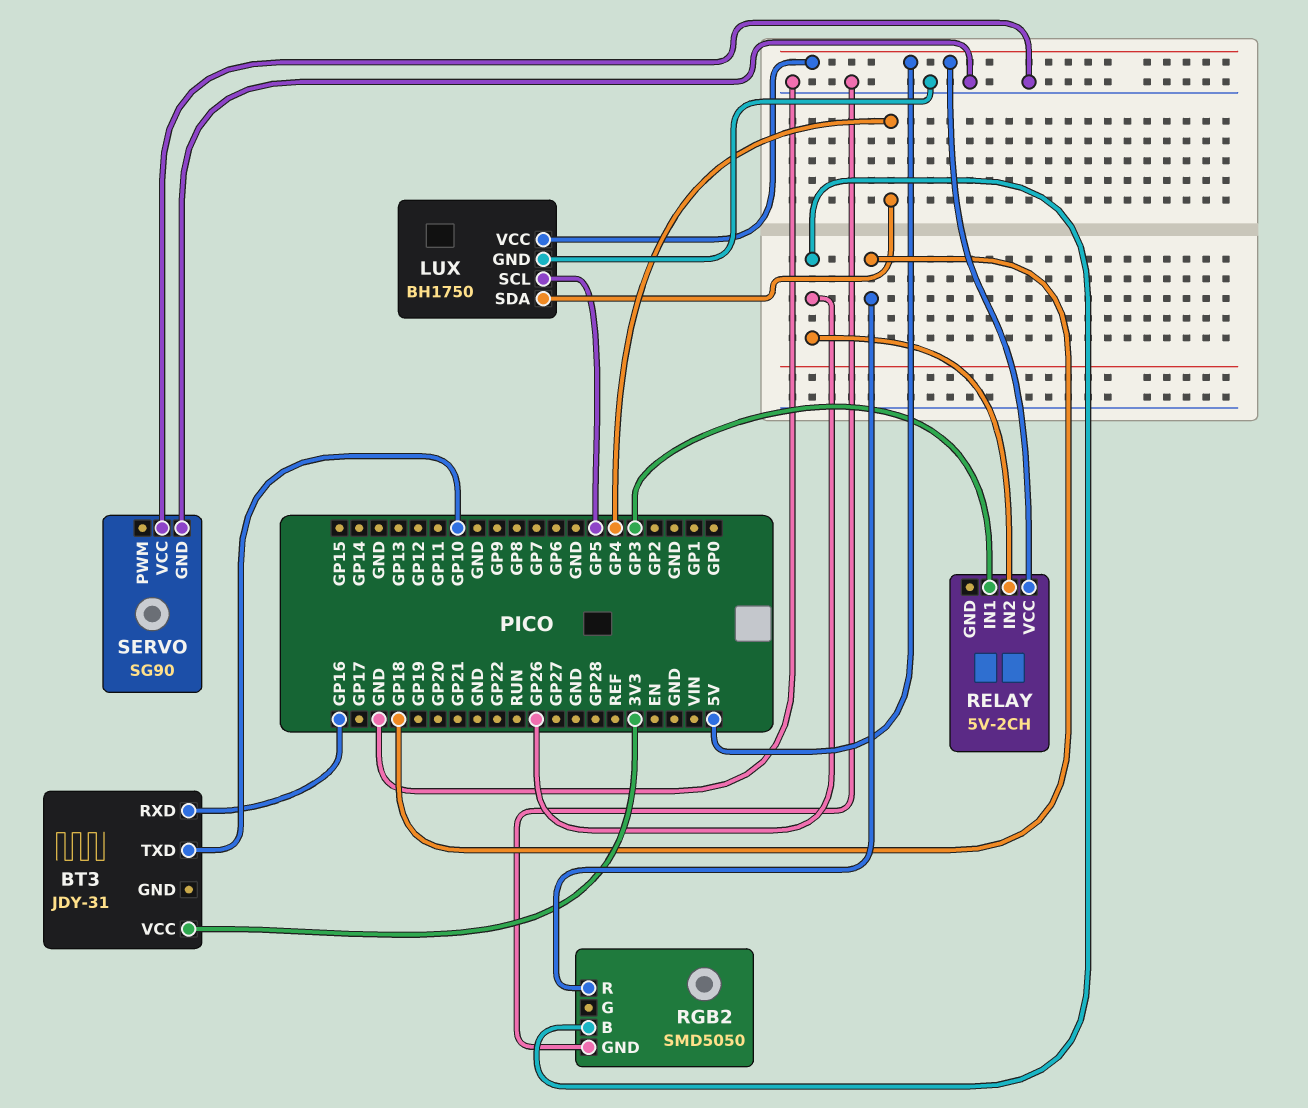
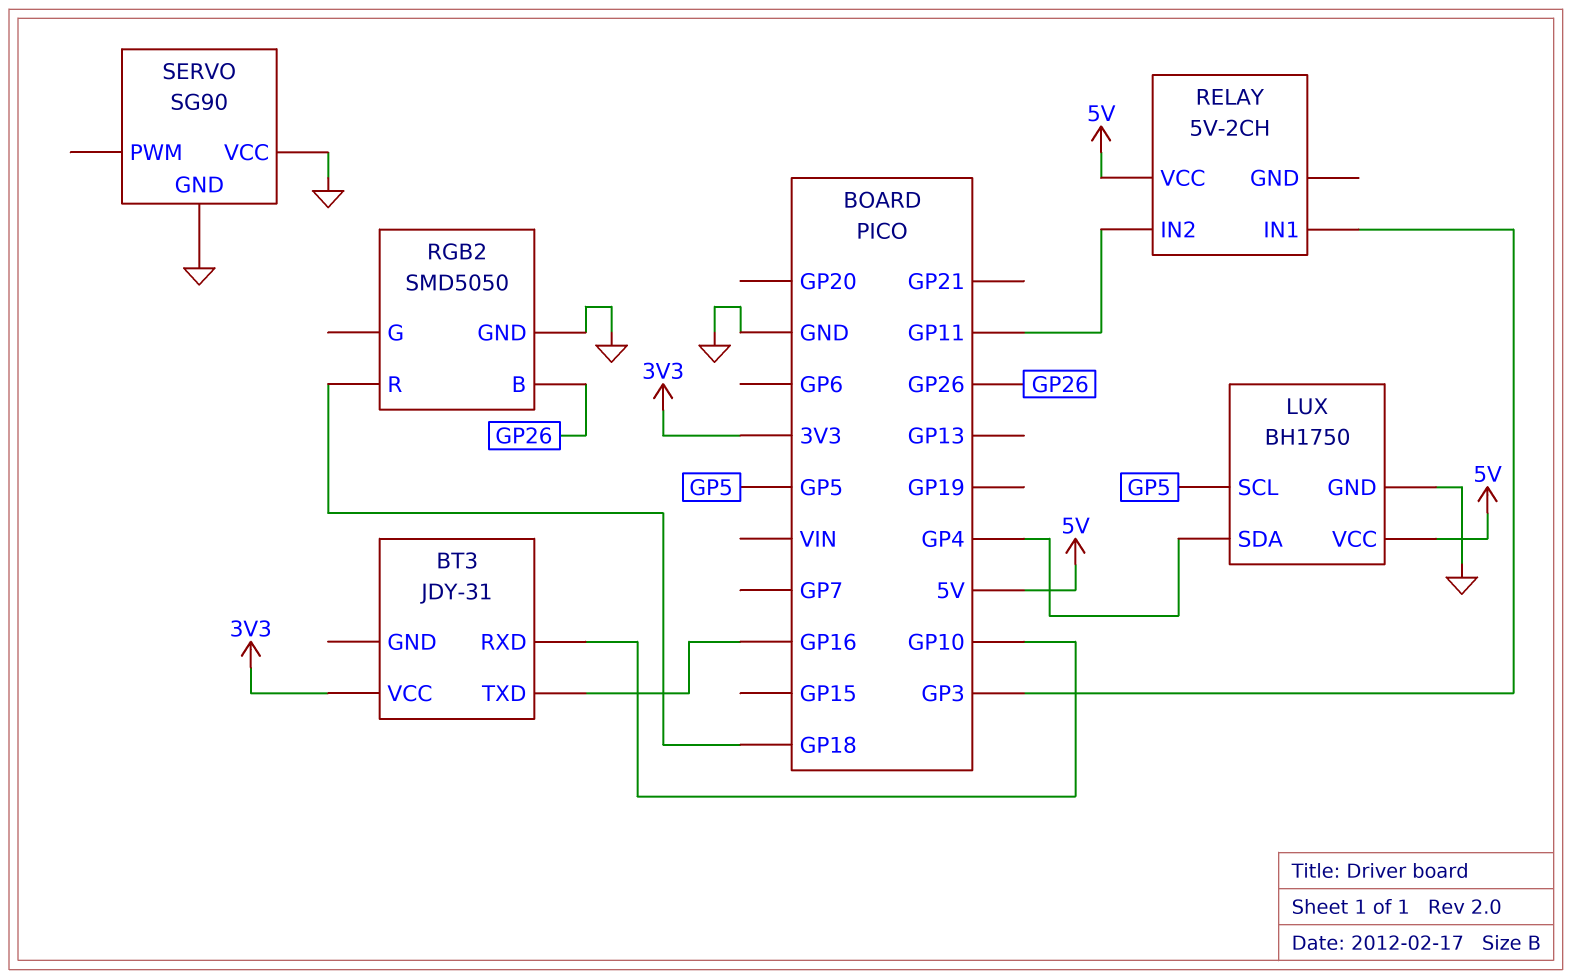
BT3 pin RXD: GP16 -> GP10
BT3 pin TXD: GP10 -> GP16
RELAY pin IN2: GP26 -> GP11

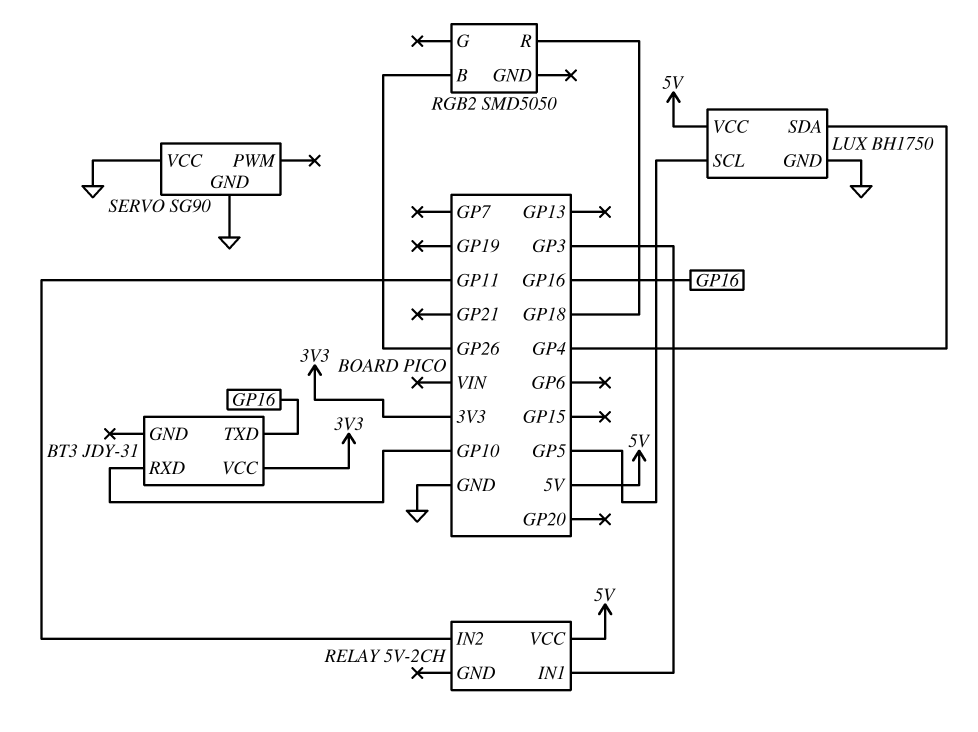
RGB2 pin GND: GND -> none

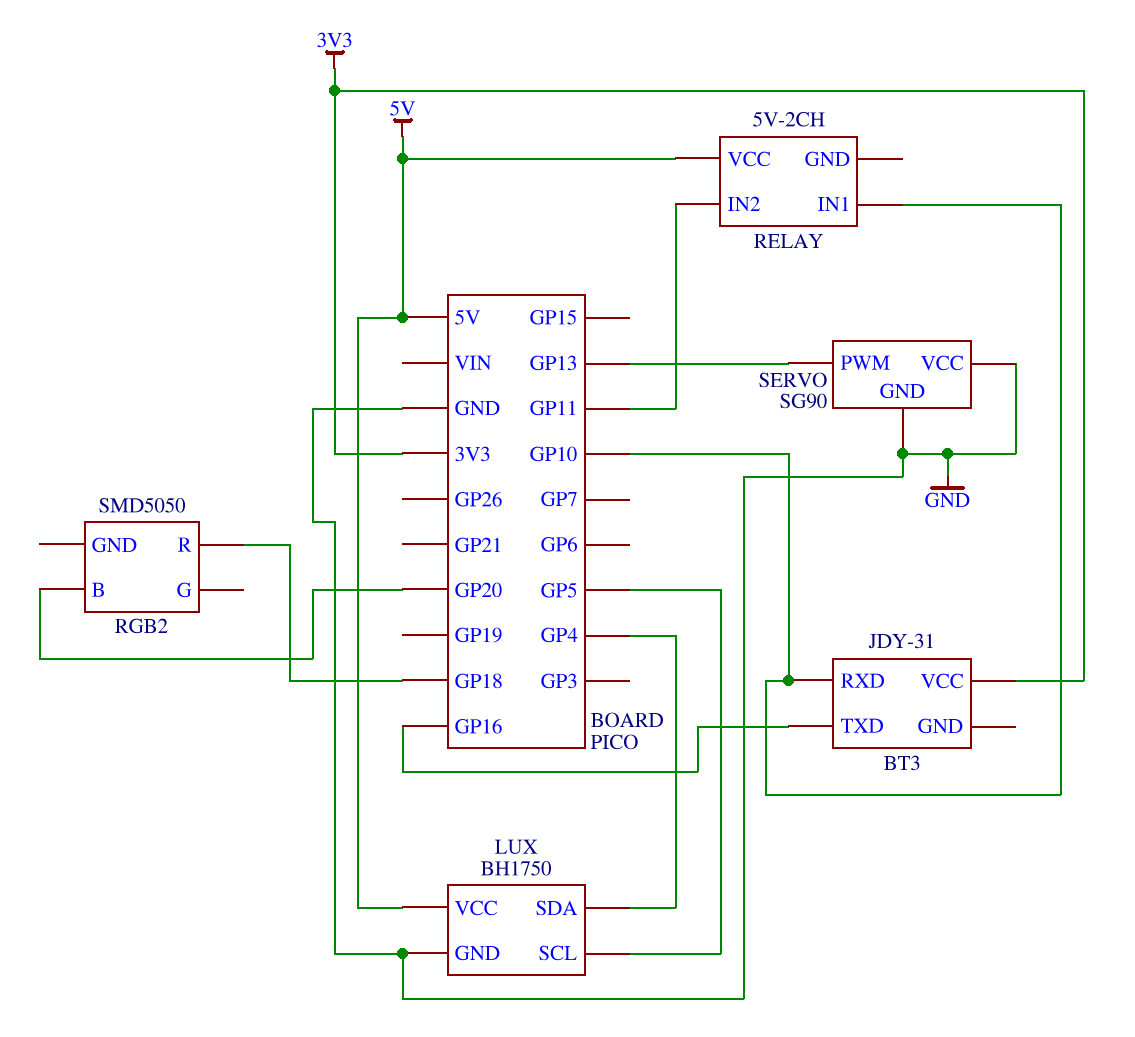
RELAY pin IN1: GP3 -> GP10
RGB2 pin B: GP26 -> GP20
SERVO pin PWM: none -> GP13

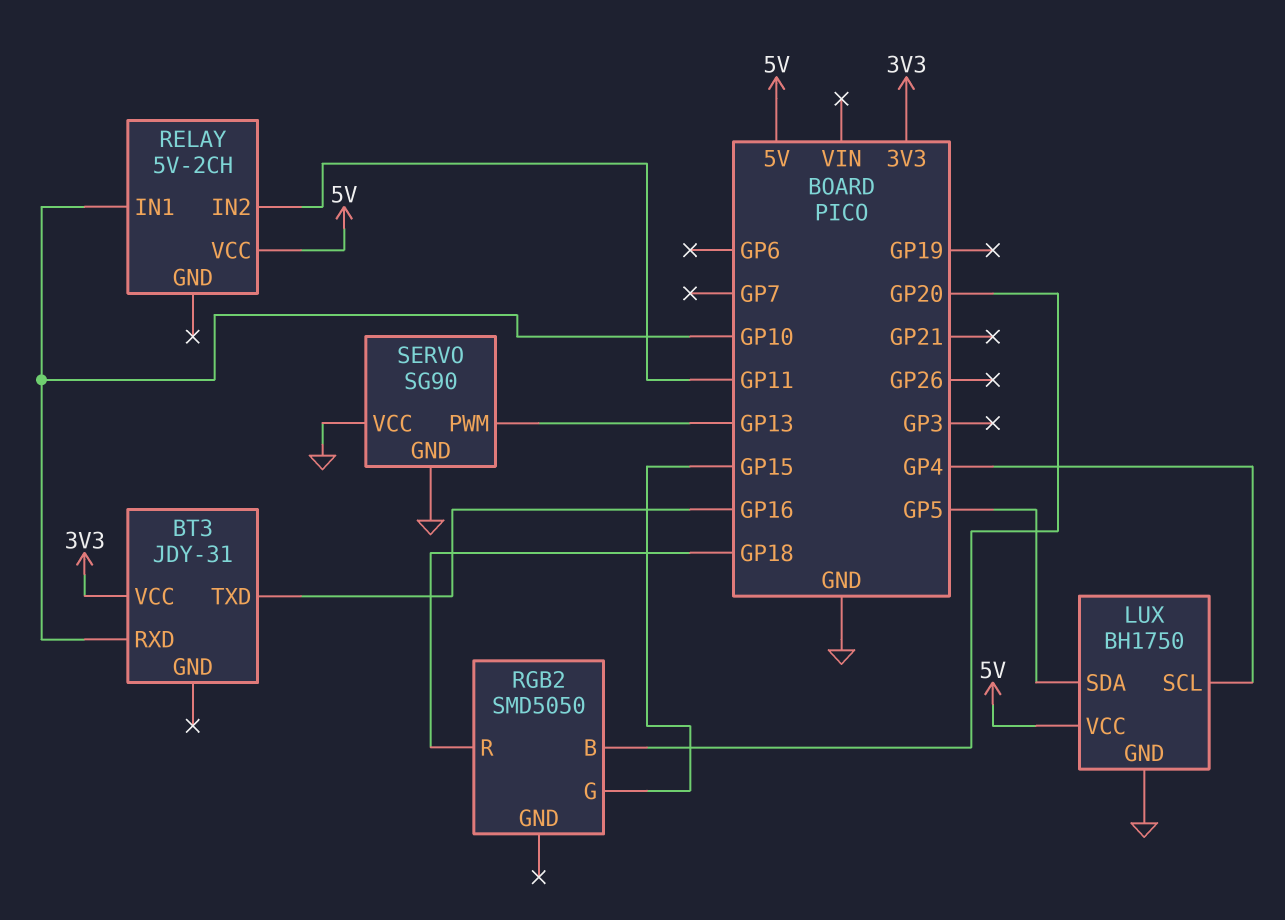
LUX pin SCL: GP5 -> GP4
LUX pin SDA: GP4 -> GP5
RGB2 pin G: none -> GP15

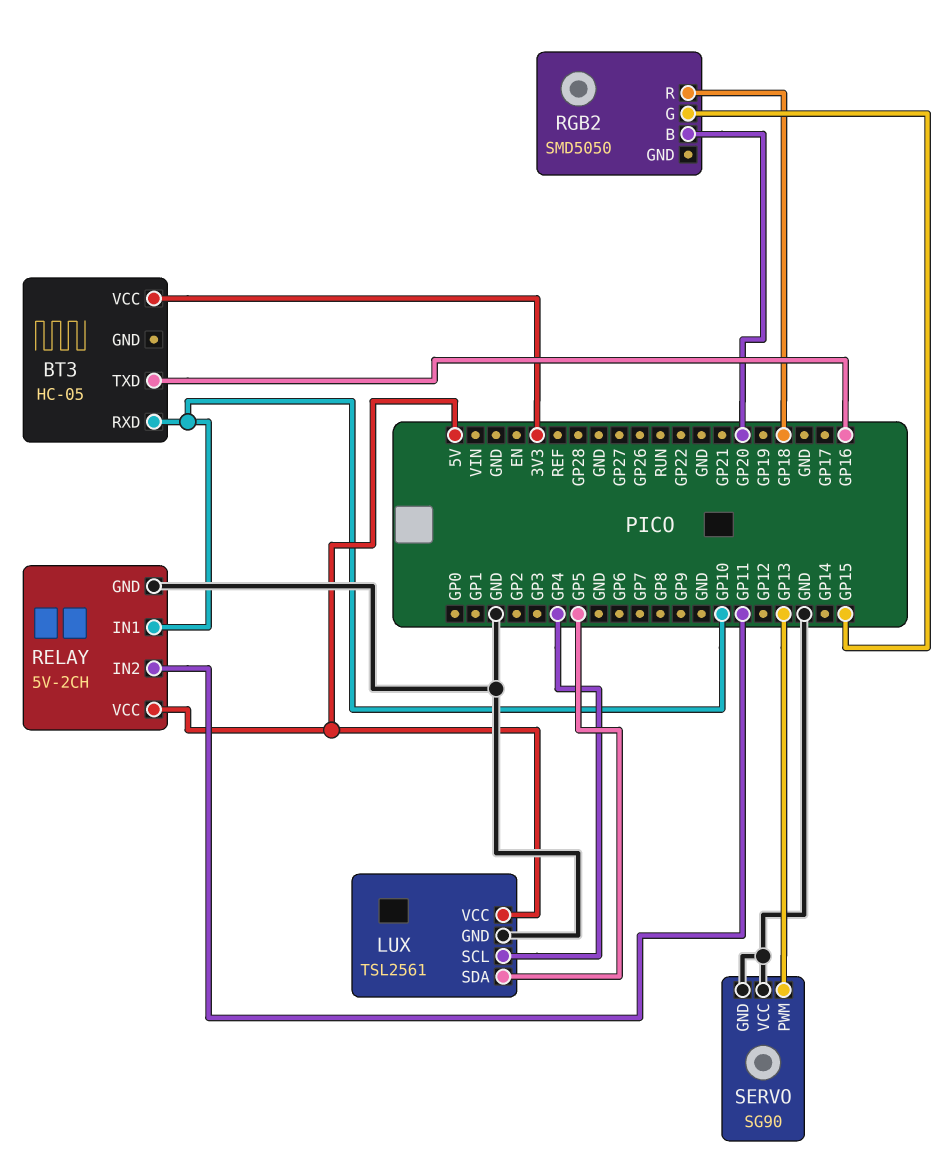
BT3: JDY-31 -> HC-05
LUX: BH1750 -> TSL2561
RELAY pin GND: none -> GND

